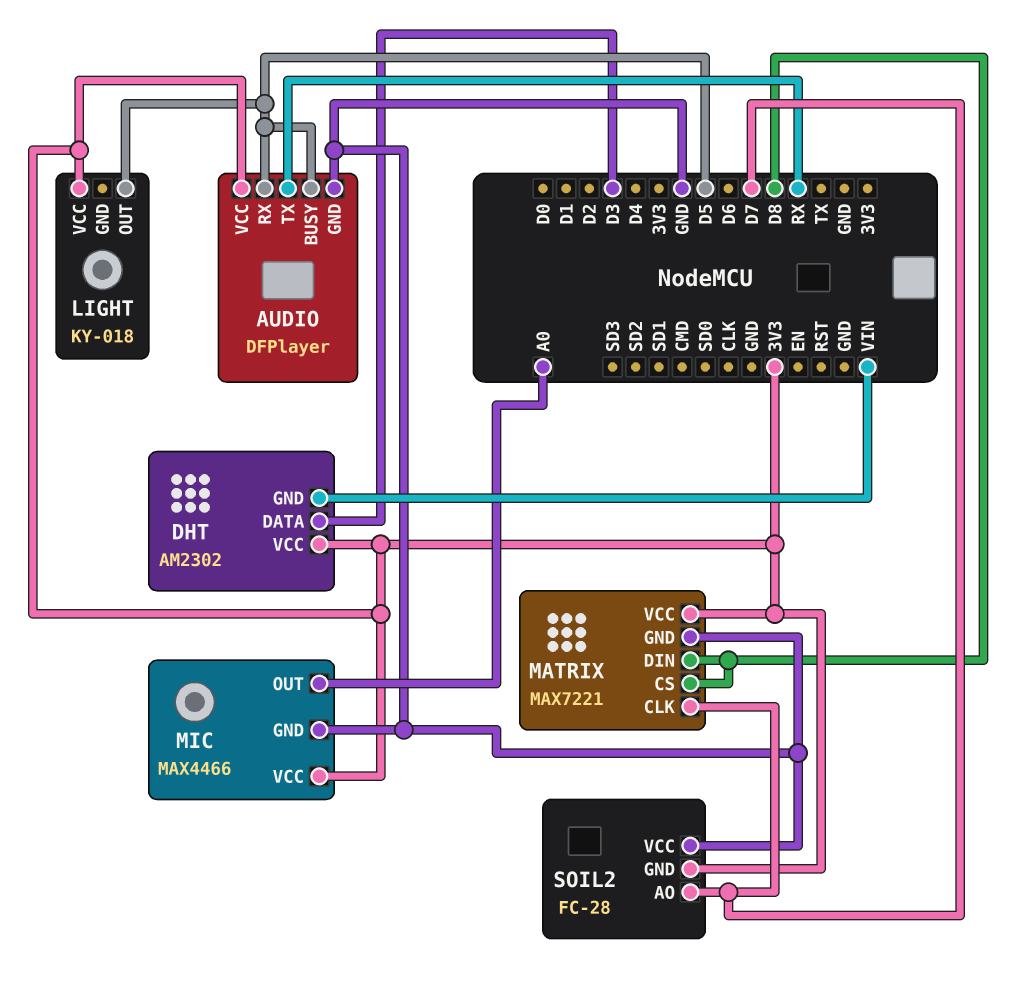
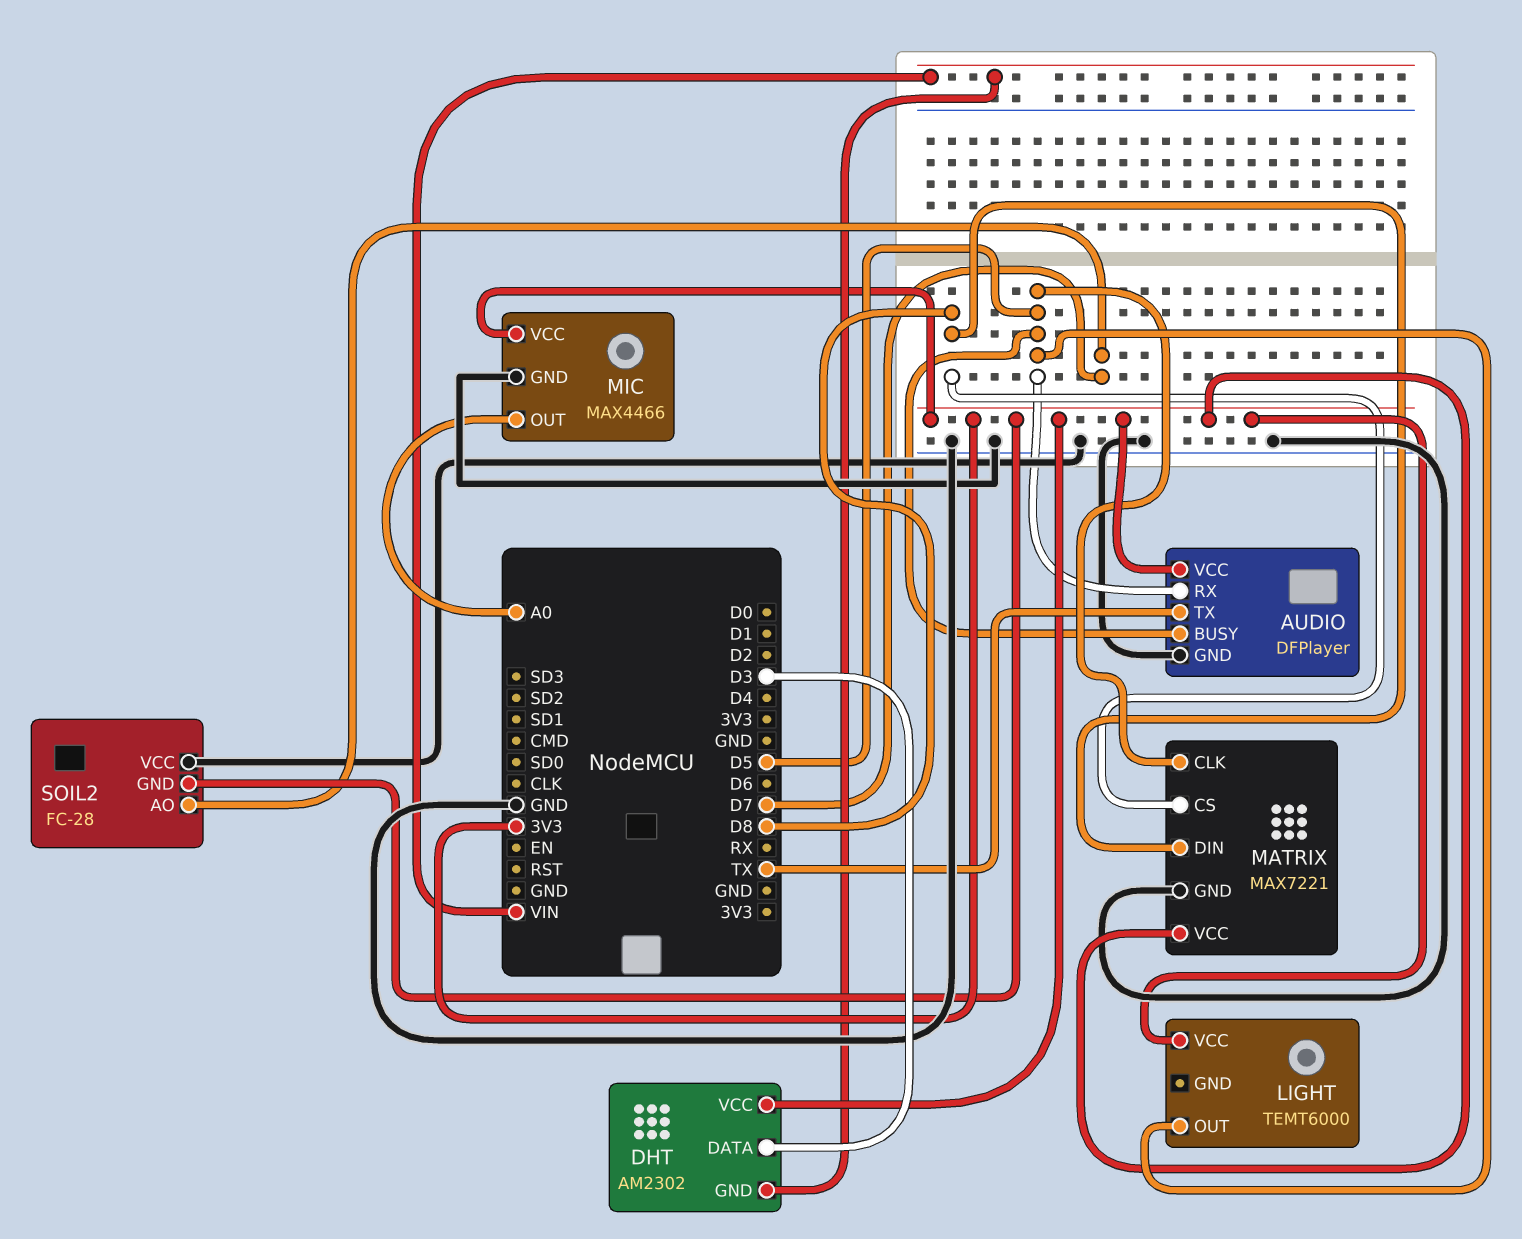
AUDIO pin TX: RX -> TX
LIGHT: KY-018 -> TEMT6000
MATRIX pin CLK: D7 -> D5

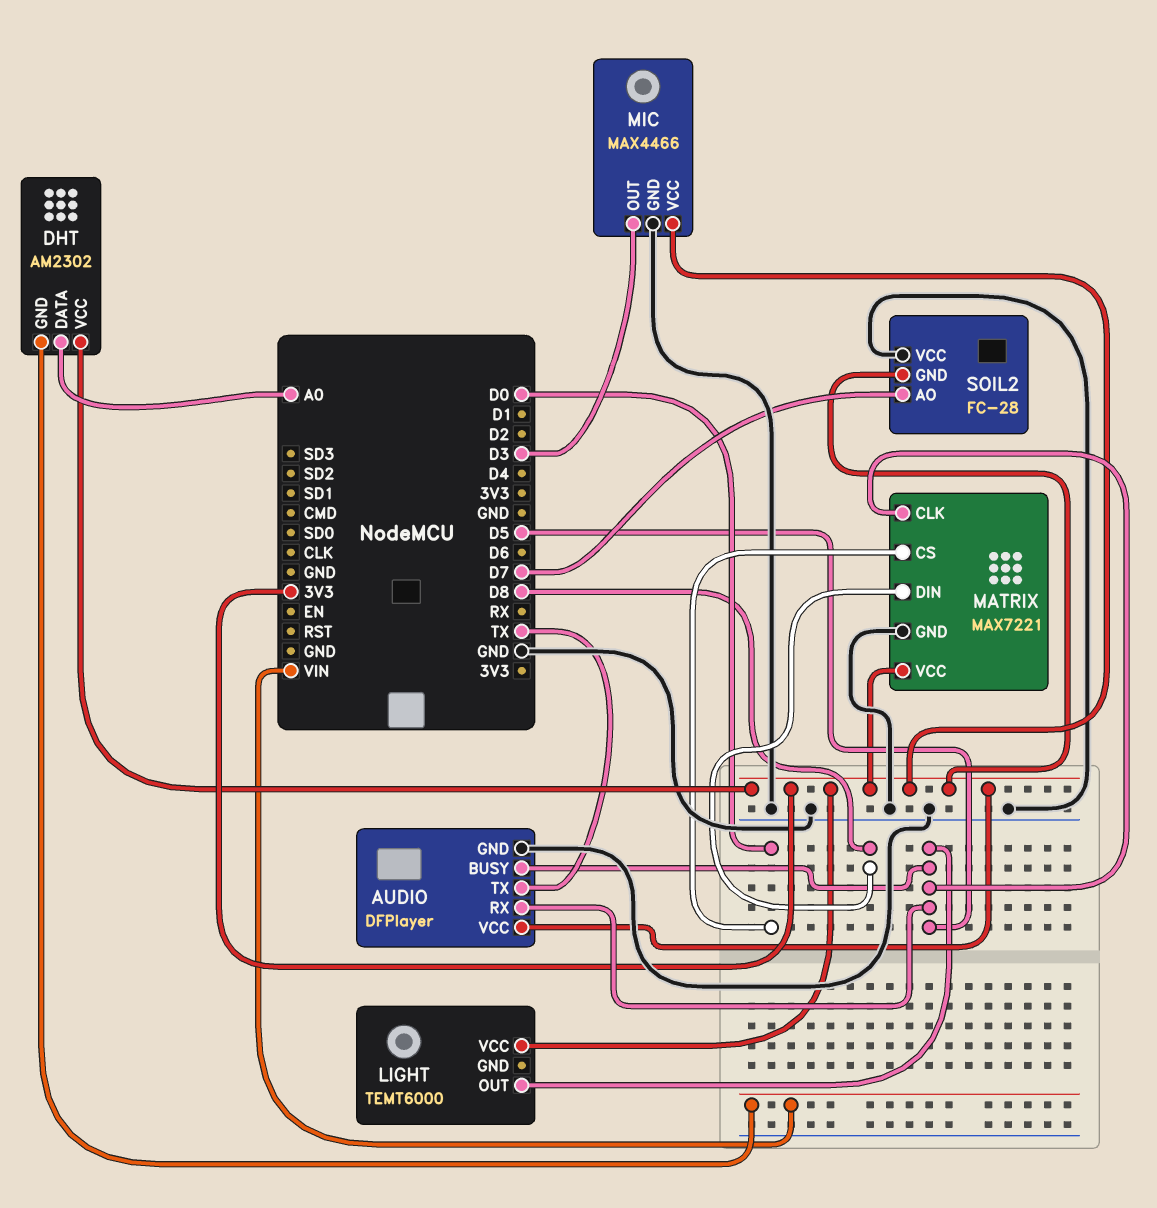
DHT pin DATA: D3 -> A0
MATRIX pin CS: D8 -> D0
MIC pin OUT: A0 -> D3

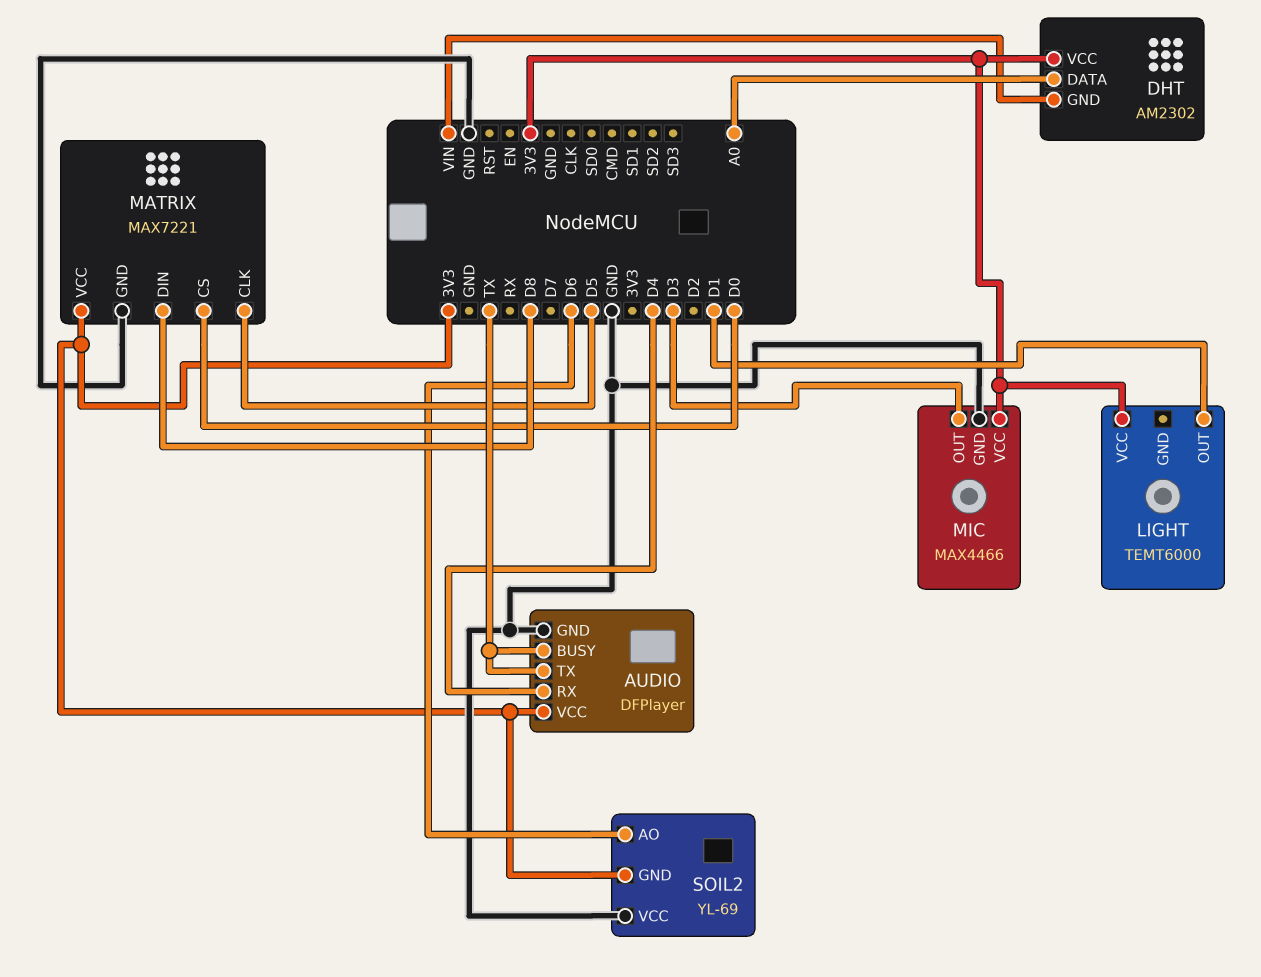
AUDIO pin BUSY: D5 -> TX
AUDIO pin RX: D5 -> D4
LIGHT pin OUT: D5 -> D1
SOIL2: FC-28 -> YL-69
SOIL2 pin AO: D7 -> D6

